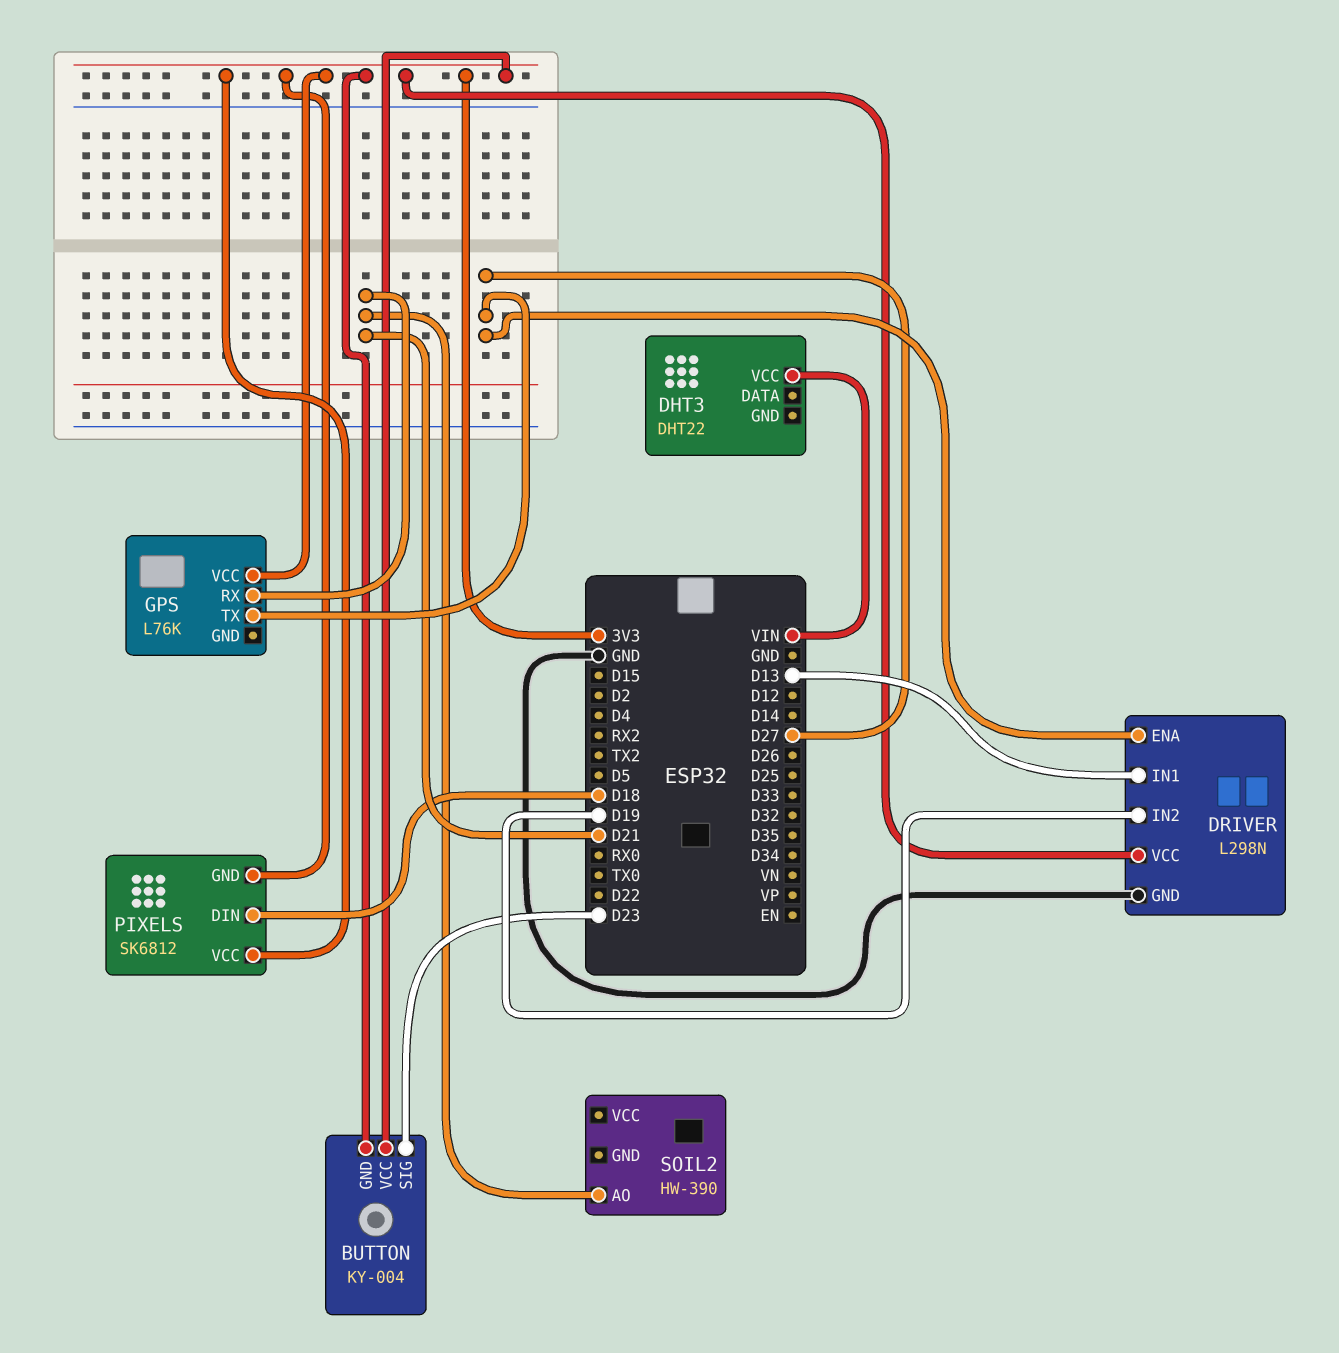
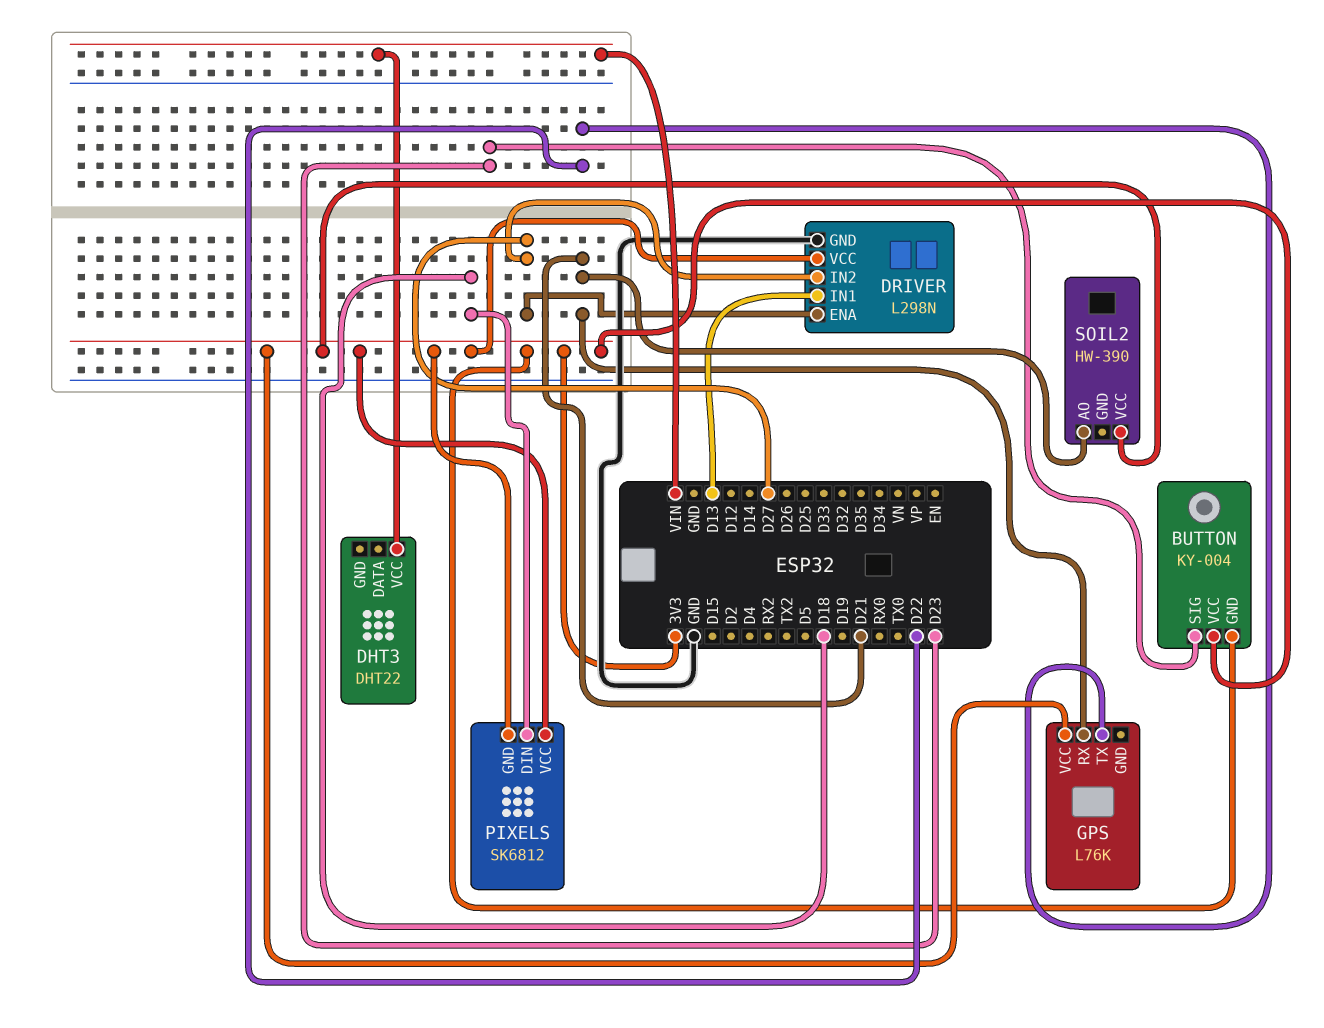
DRIVER pin IN2: D19 -> D27
GPS pin TX: D27 -> D22
SOIL2 pin VCC: none -> 3V3

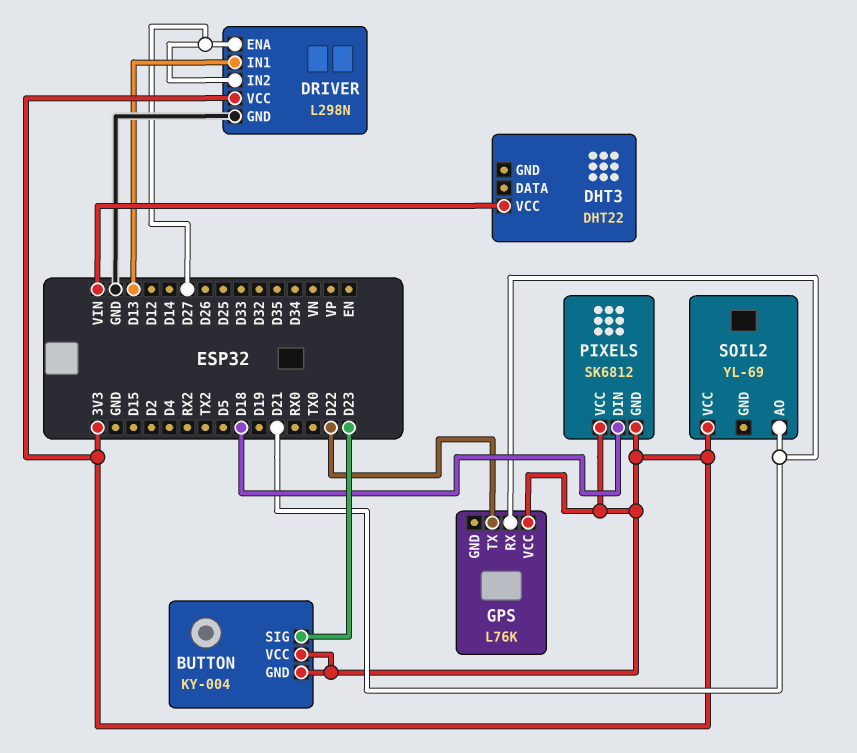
SOIL2: HW-390 -> YL-69

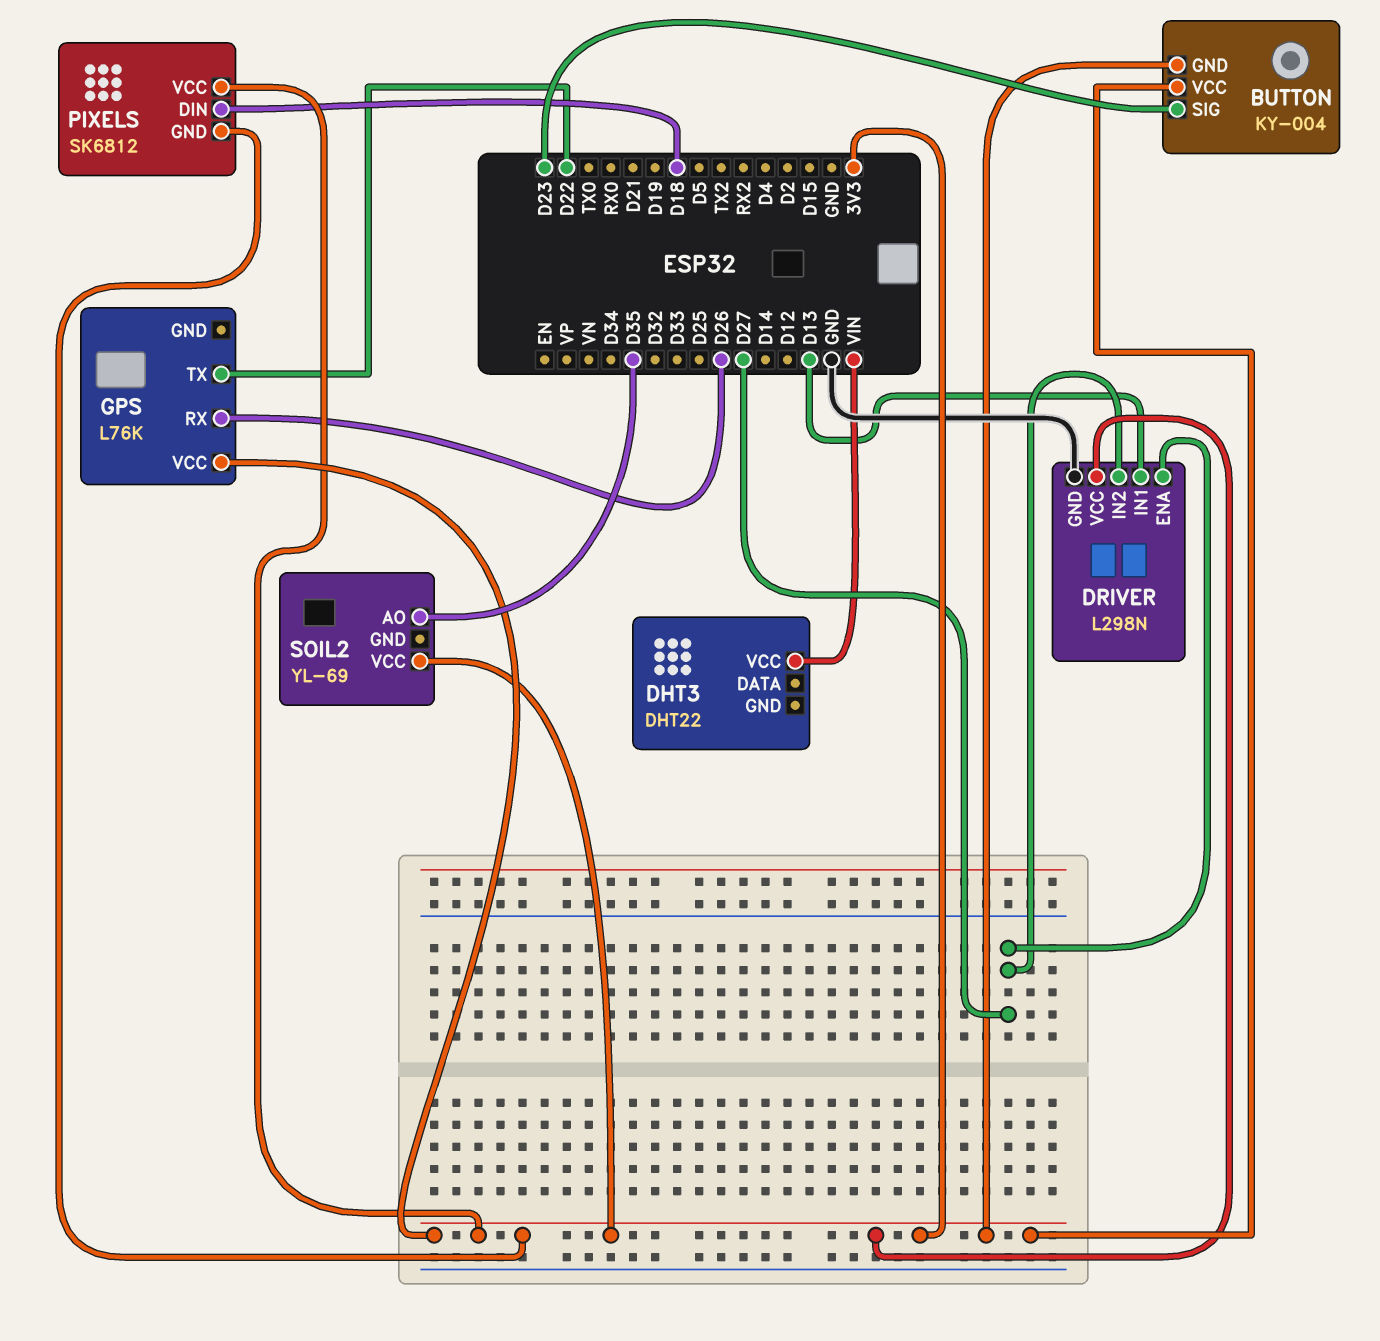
GPS pin RX: D21 -> D26
SOIL2 pin AO: D21 -> D35

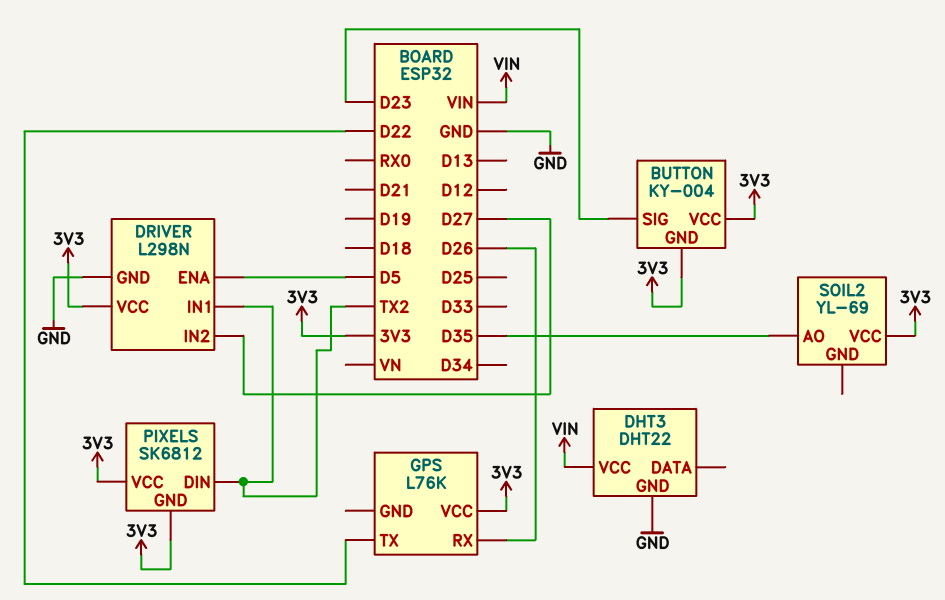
DHT3 pin GND: none -> GND
DRIVER pin ENA: D27 -> D5
DRIVER pin IN1: D13 -> TX2
PIXELS pin DIN: D18 -> TX2

